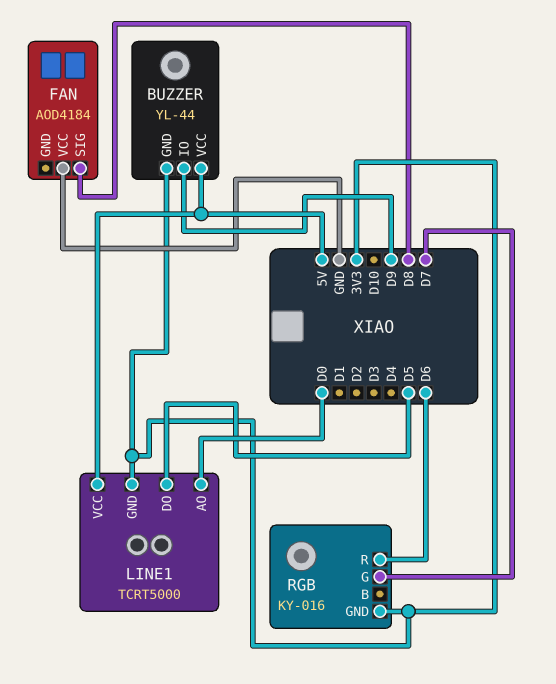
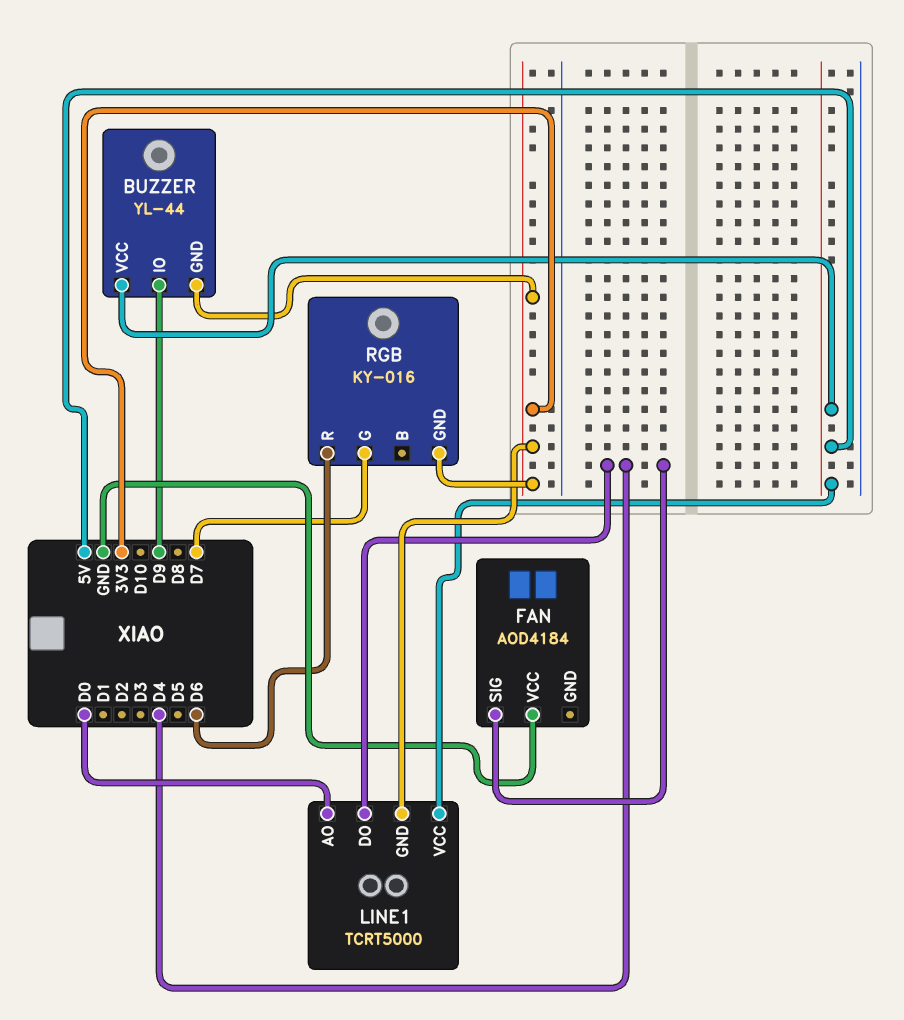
FAN pin SIG: D8 -> D4
LINE1 pin DO: D5 -> D4

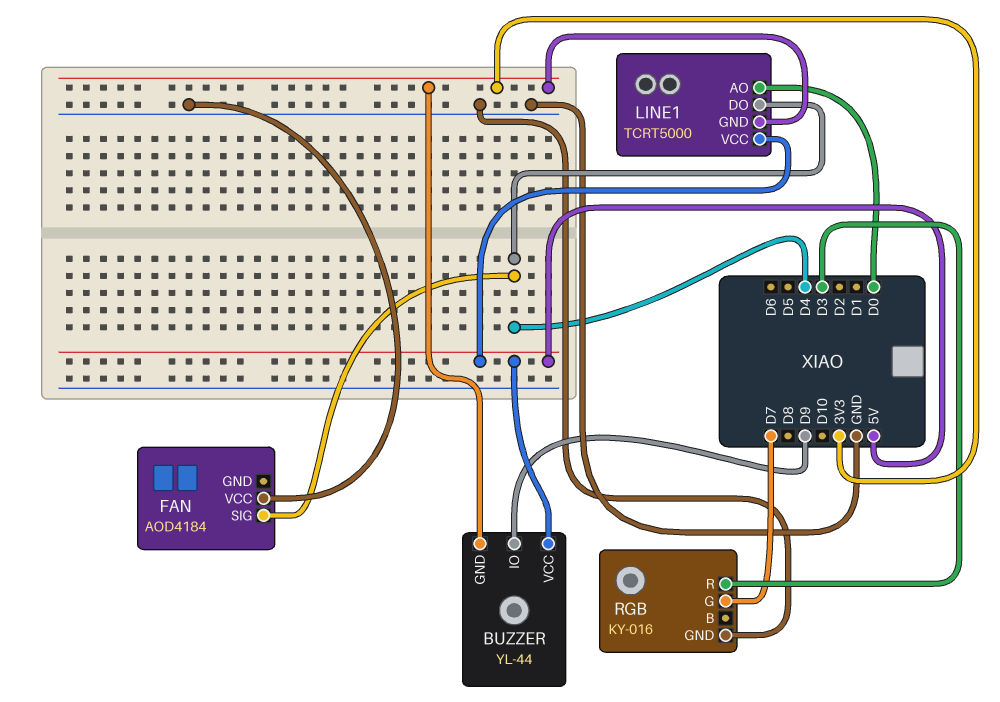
RGB pin GND: 3V3 -> GND
RGB pin R: D6 -> D3

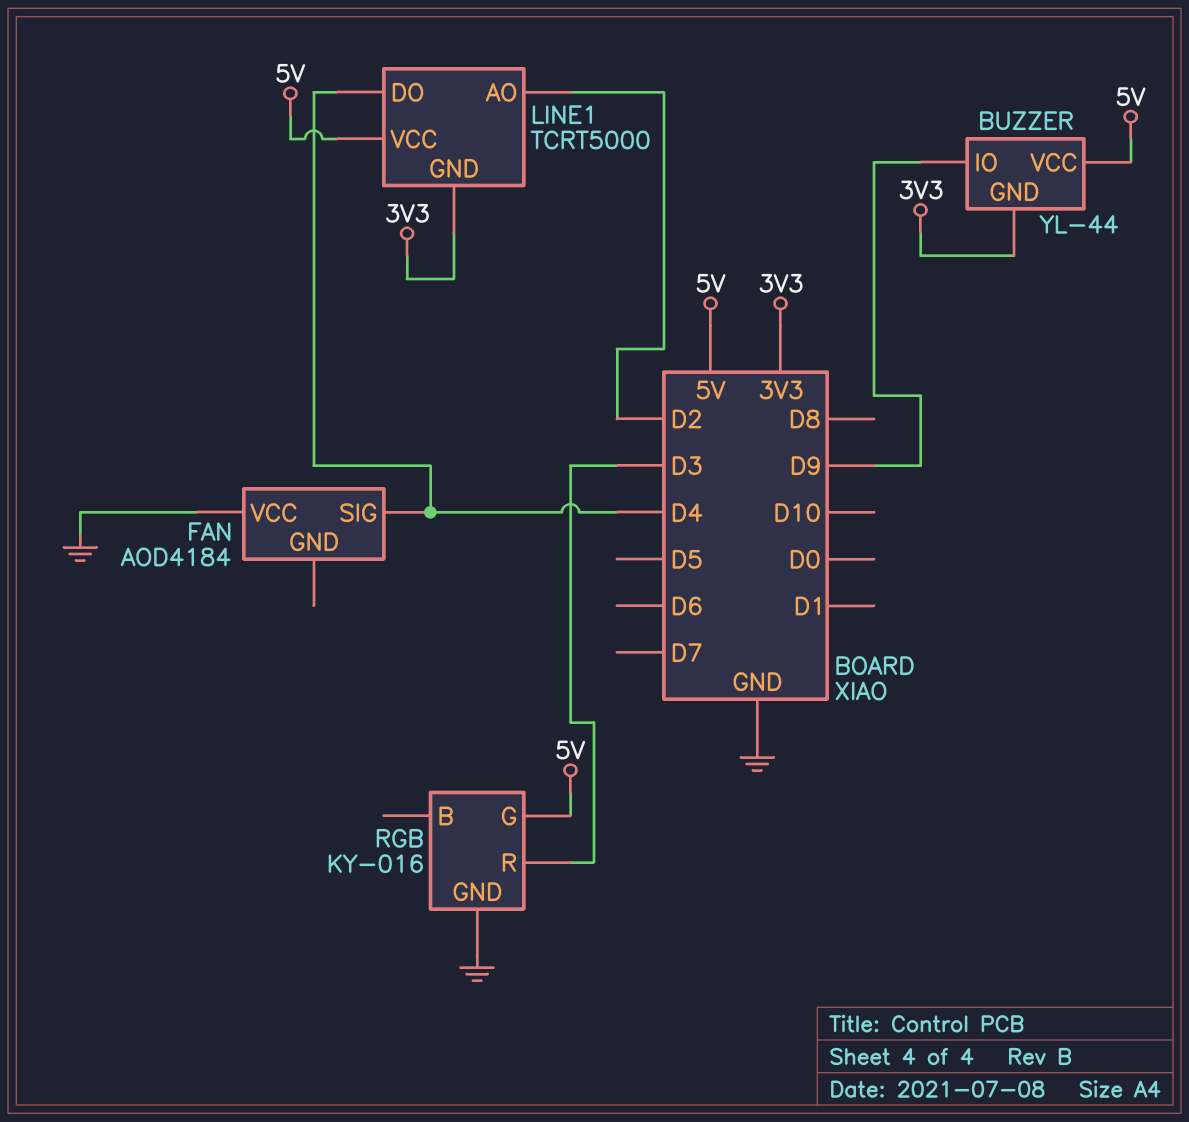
LINE1 pin AO: D0 -> D2
RGB pin G: D7 -> 5V

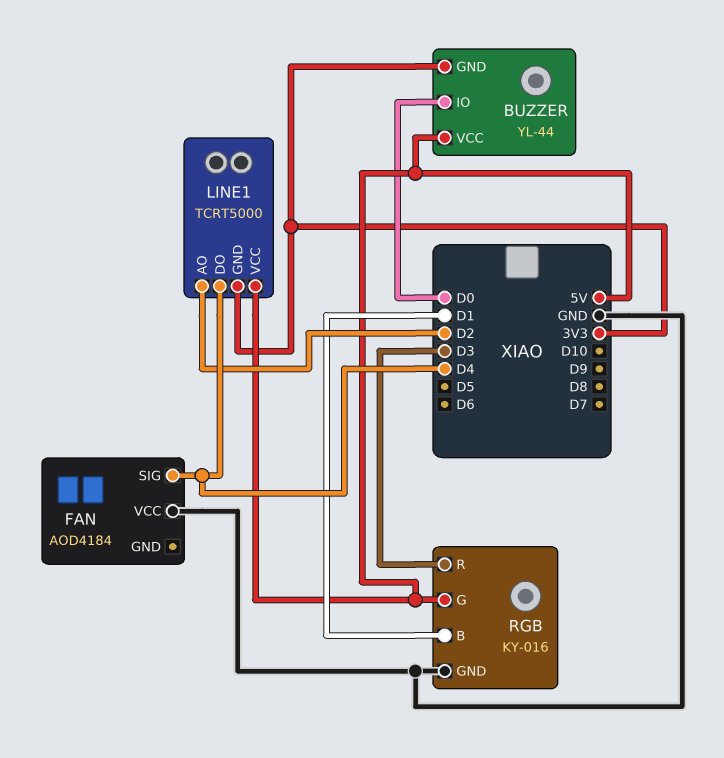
BUZZER pin IO: D9 -> D0
RGB pin B: none -> D1

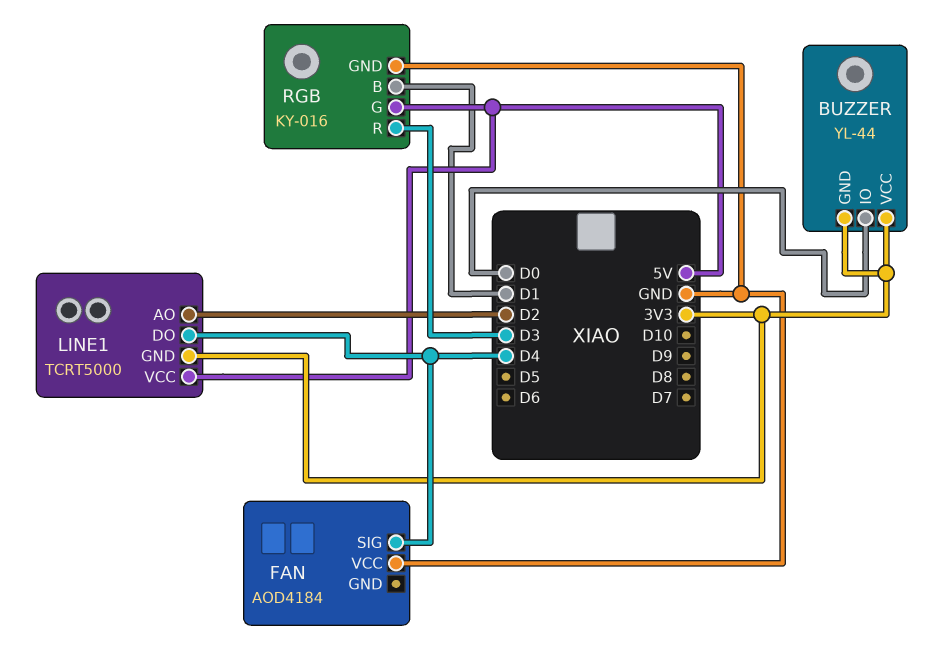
BUZZER pin VCC: 5V -> 3V3

